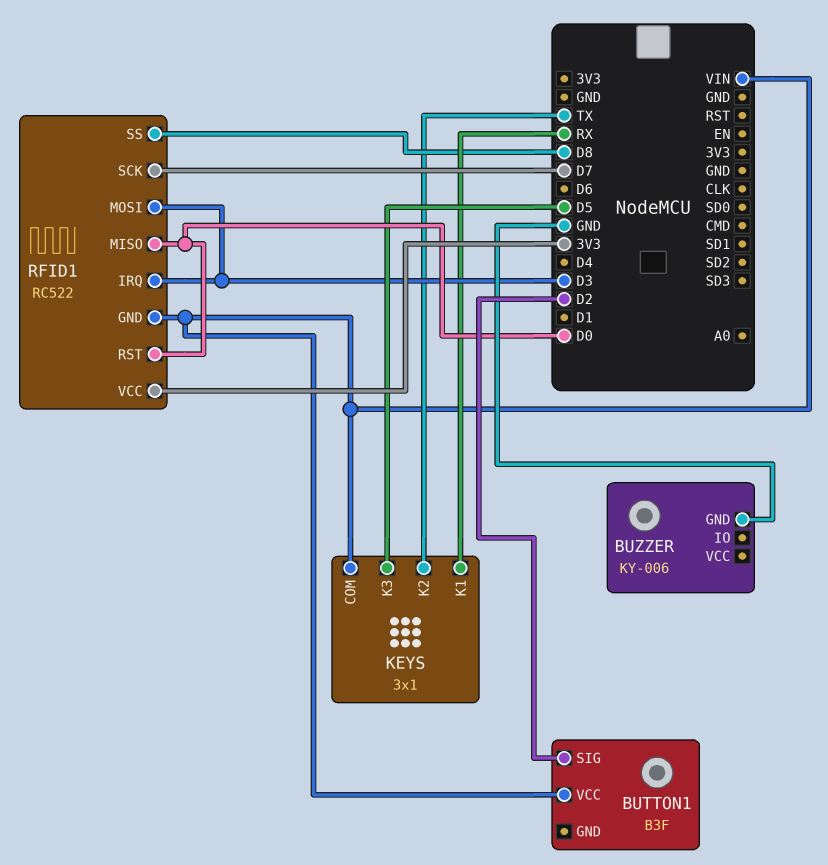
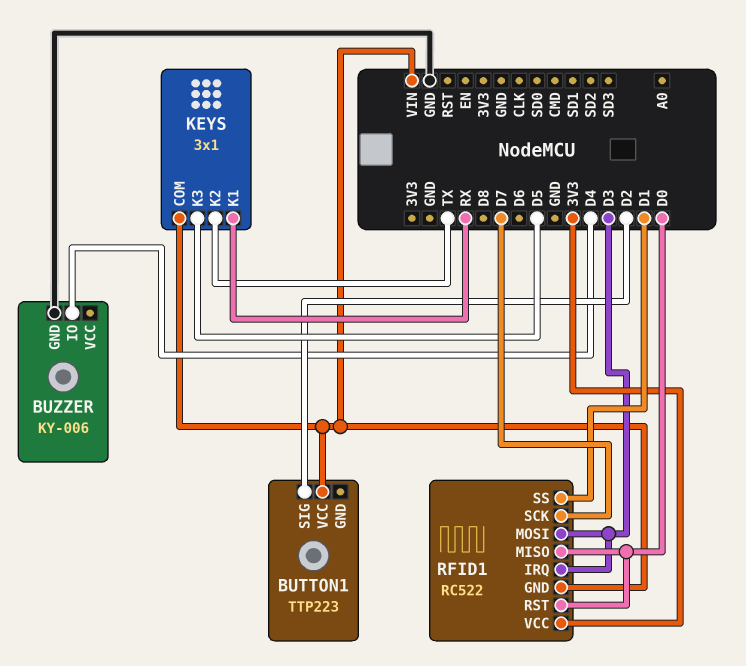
BUTTON1: B3F -> TTP223
BUZZER pin IO: none -> D4
RFID1 pin SS: D8 -> D1

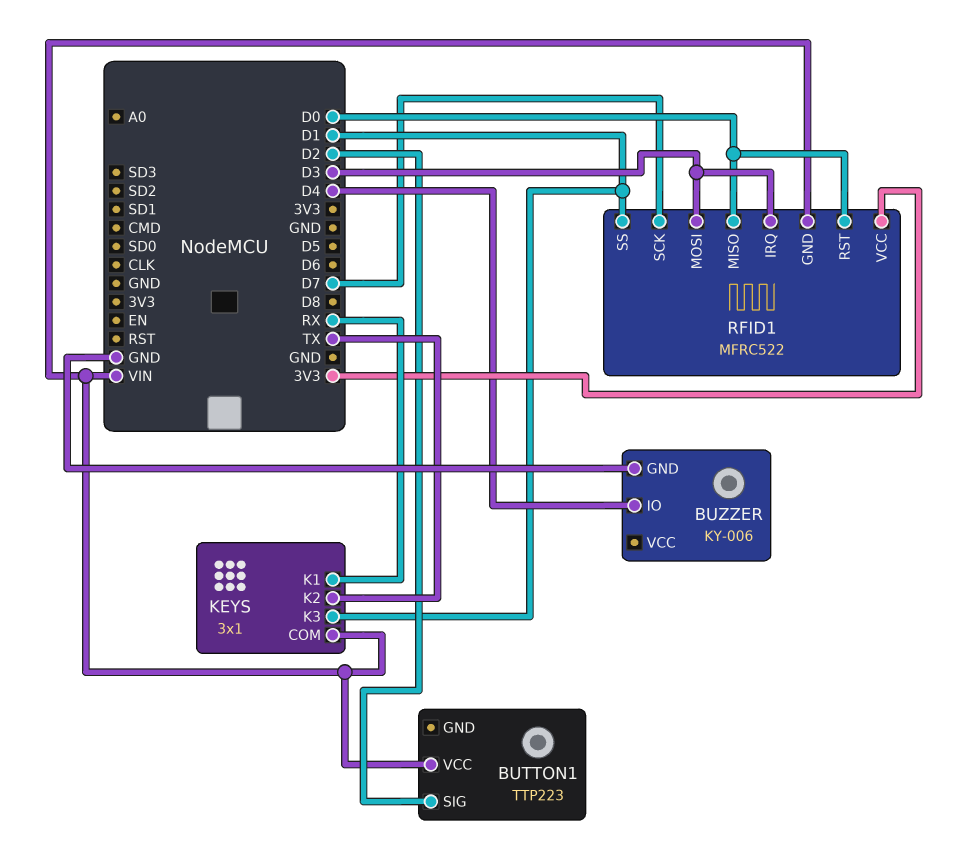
KEYS pin K3: D5 -> D1
RFID1: RC522 -> MFRC522

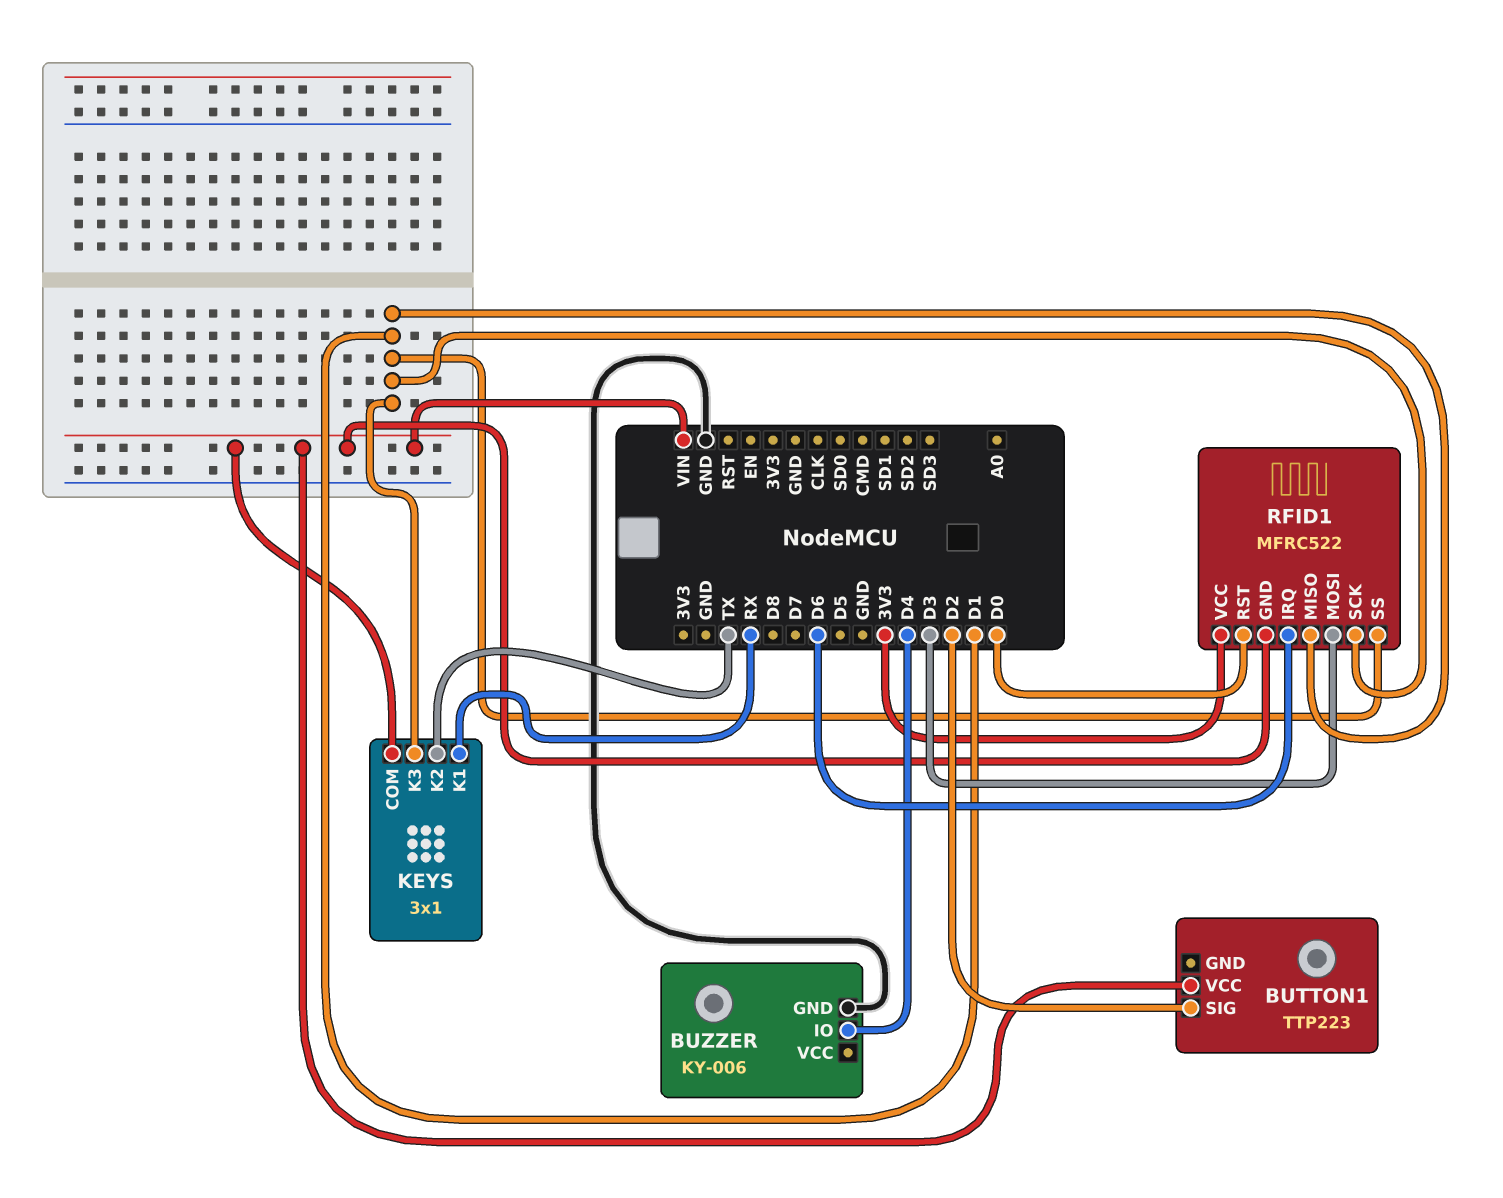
RFID1 pin IRQ: D3 -> D6
RFID1 pin MISO: D0 -> D1
RFID1 pin SCK: D7 -> D1

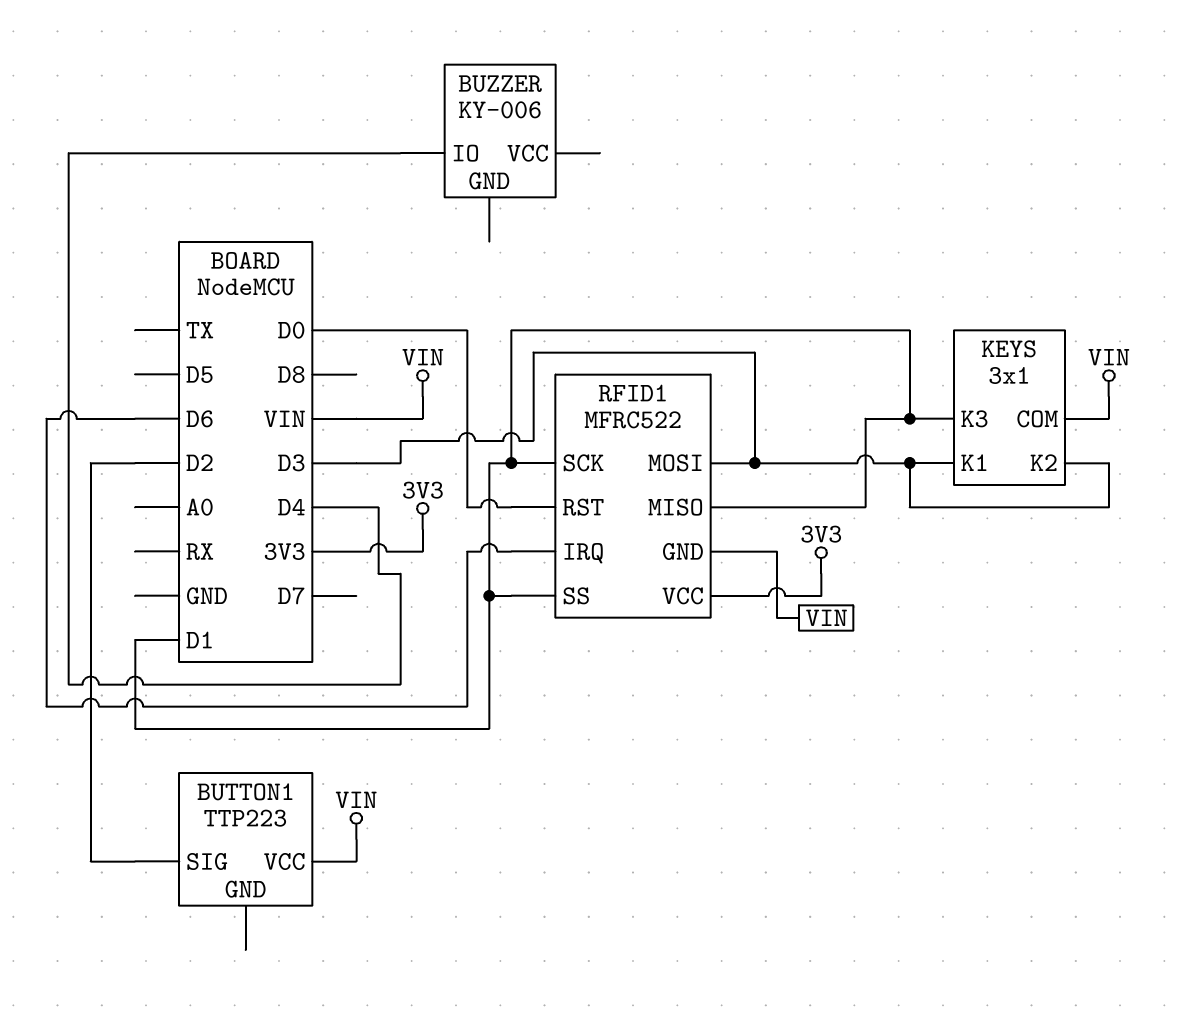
BUZZER pin GND: GND -> none
KEYS pin K1: RX -> D3
KEYS pin K2: TX -> D3

